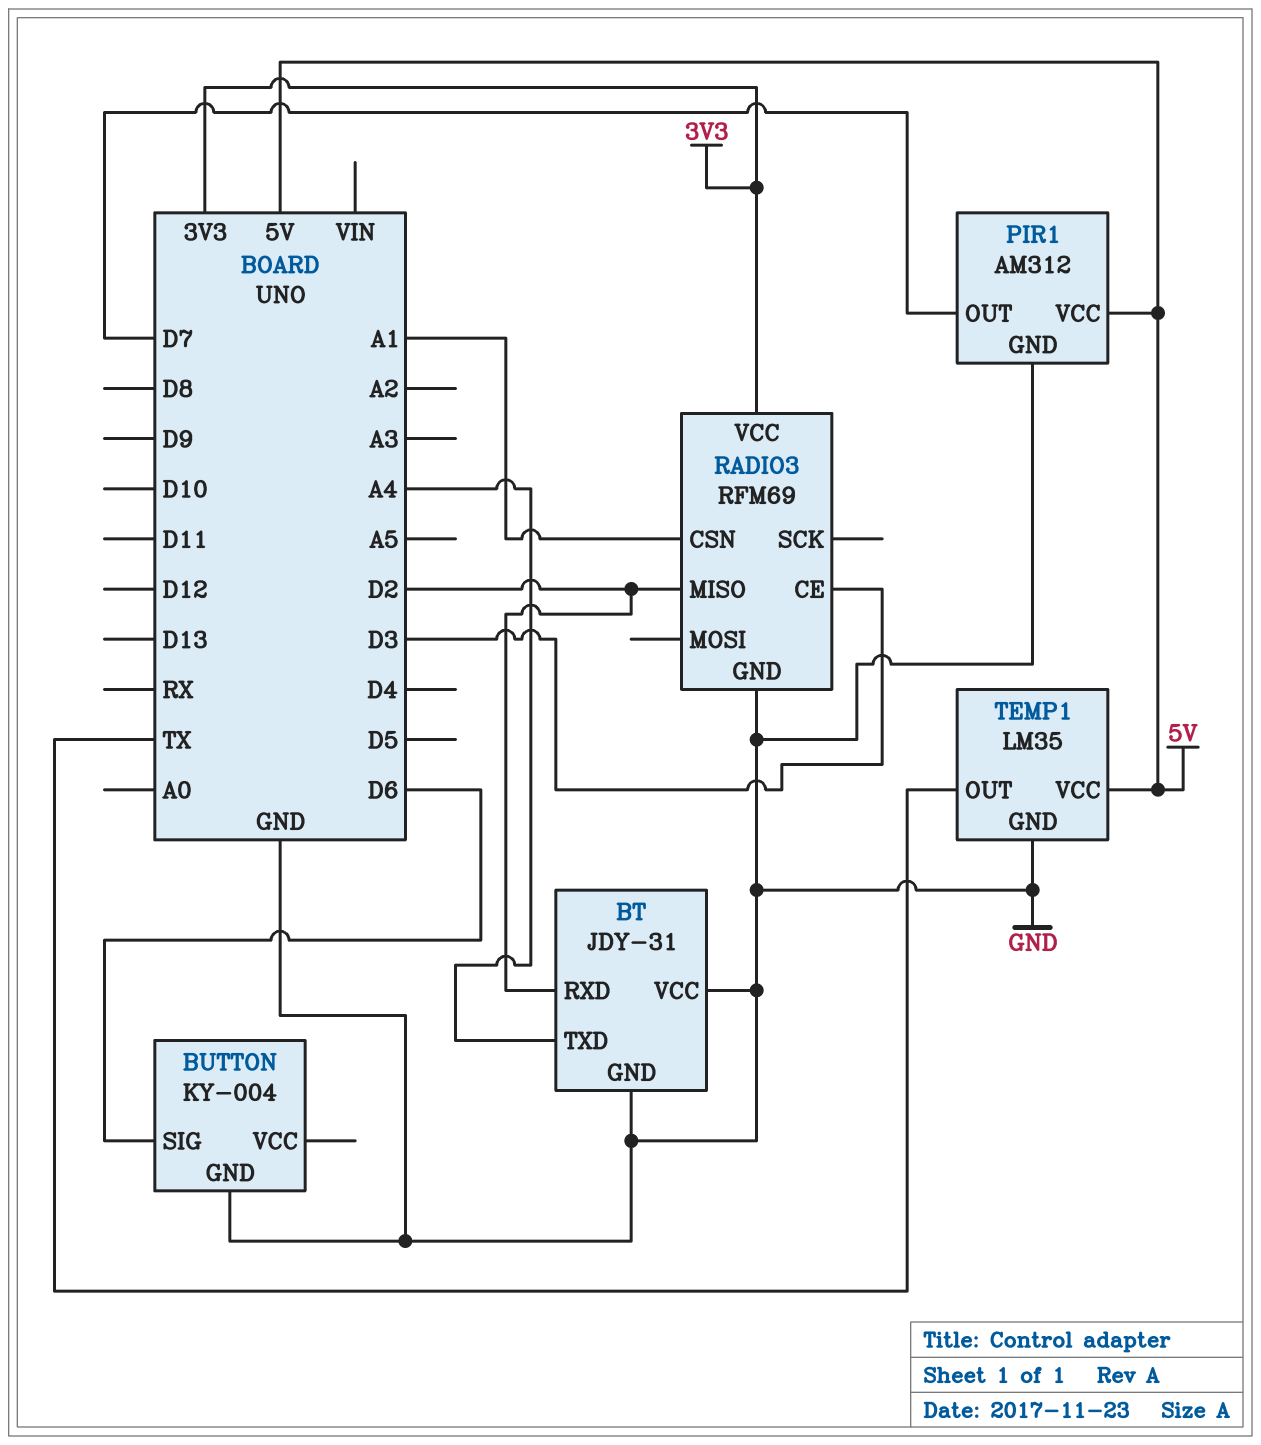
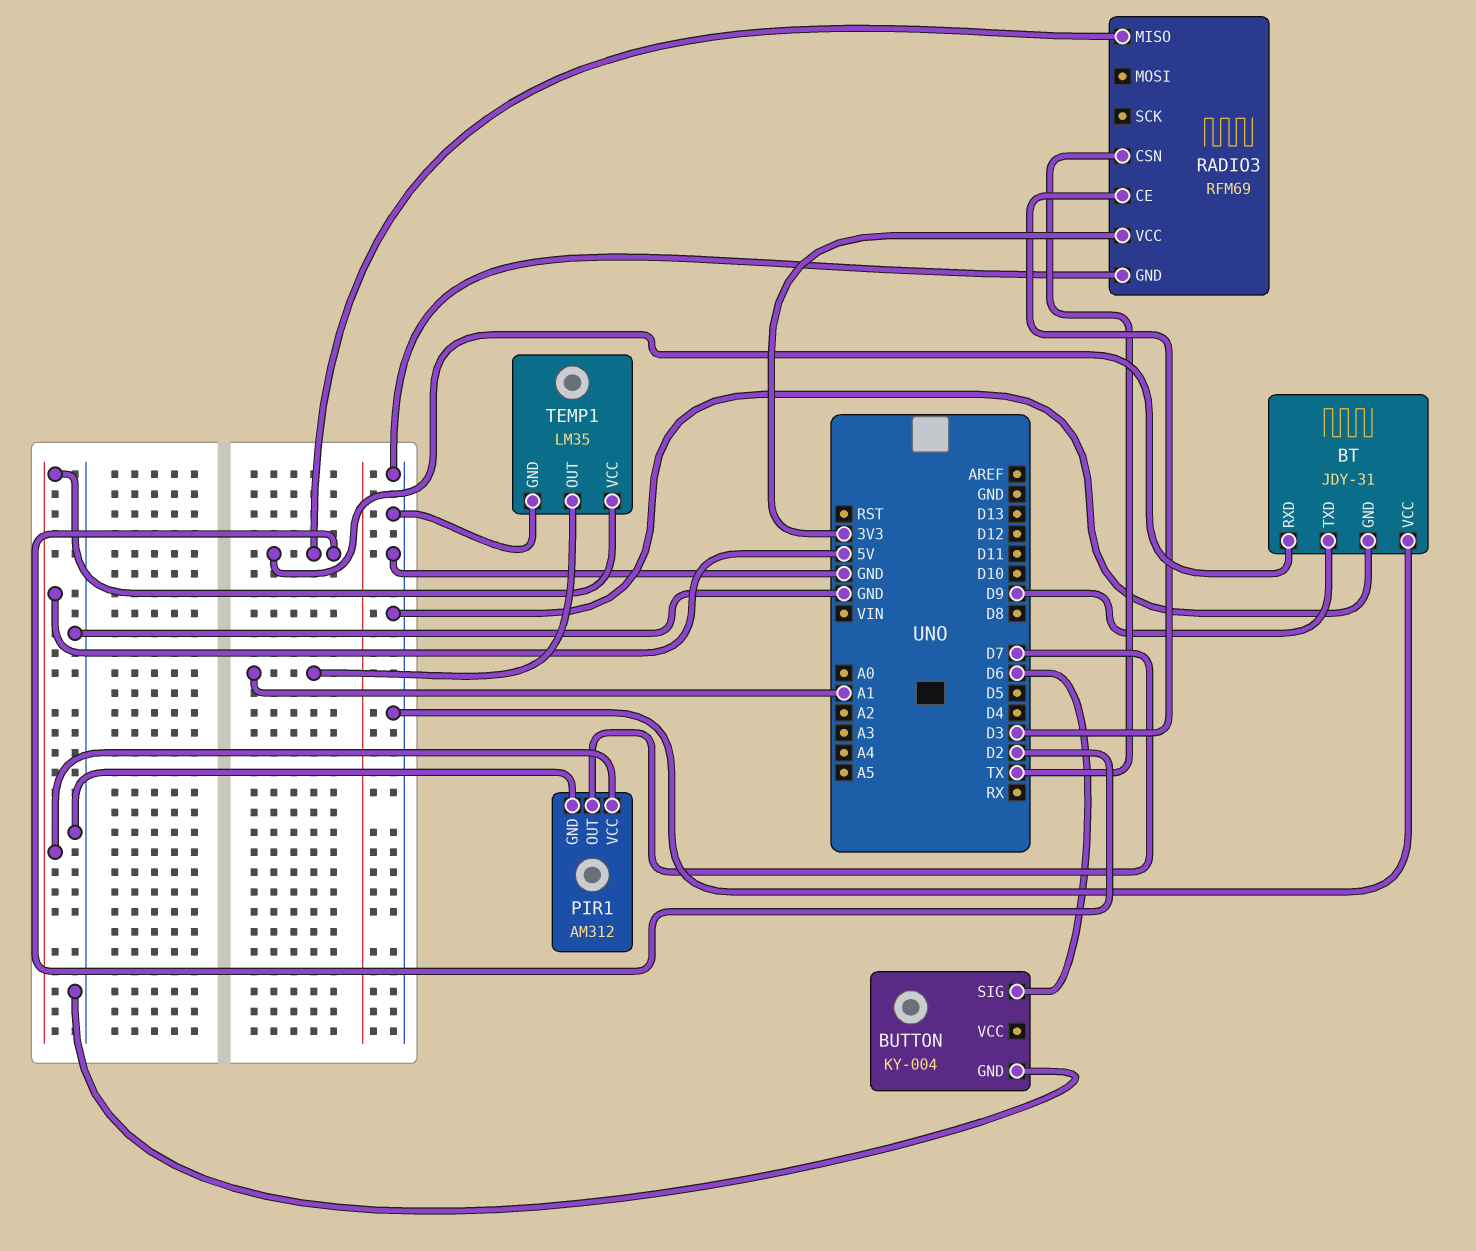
BT pin TXD: A4 -> D9
RADIO3 pin CSN: A1 -> TX
TEMP1 pin OUT: TX -> A1

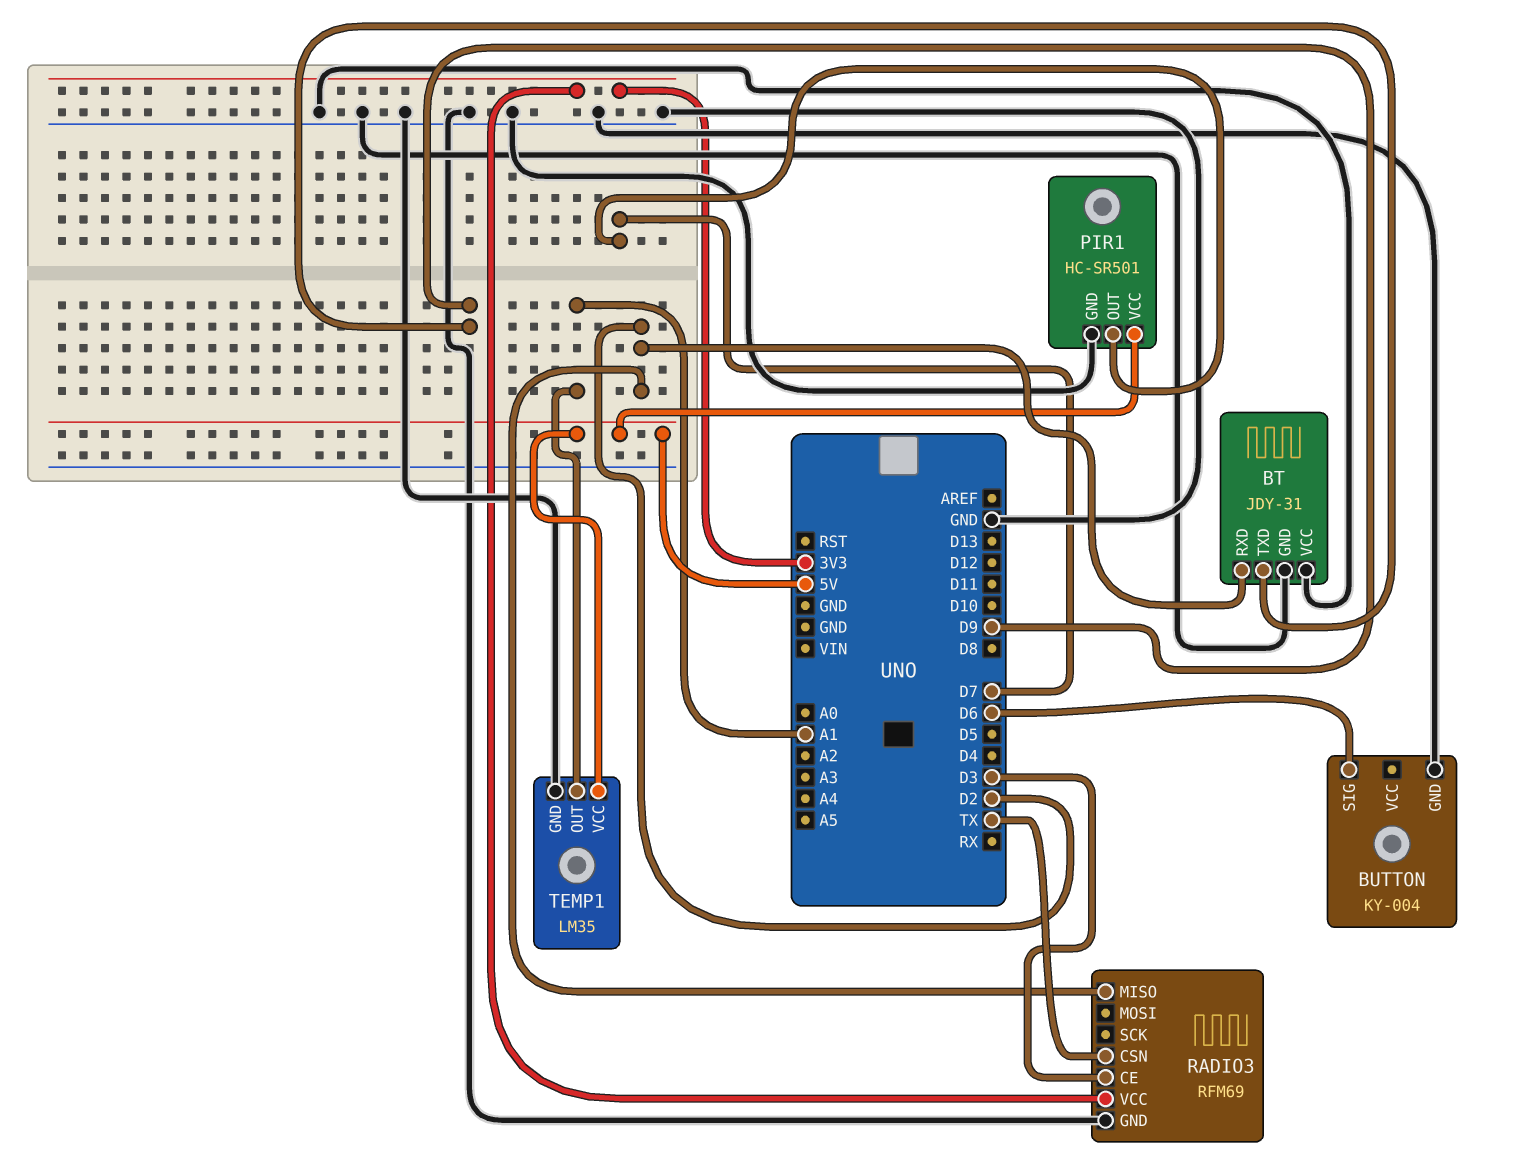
PIR1: AM312 -> HC-SR501

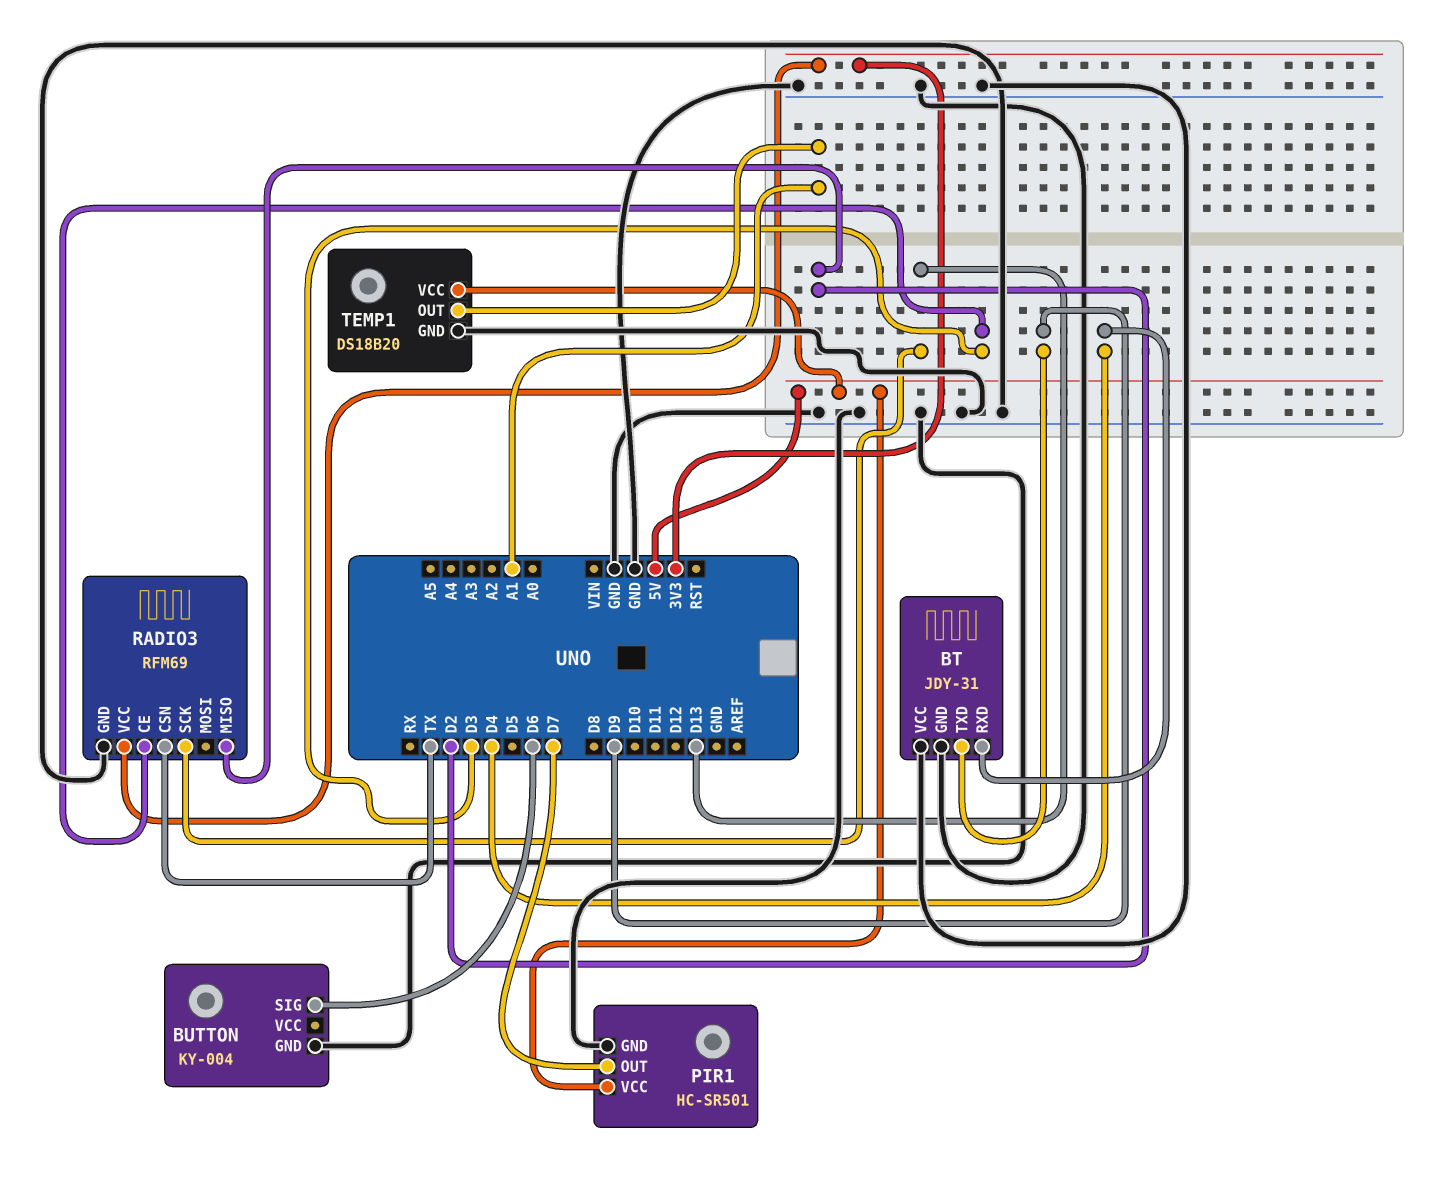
BT pin RXD: D2 -> D4
RADIO3 pin SCK: none -> D13
TEMP1: LM35 -> DS18B20

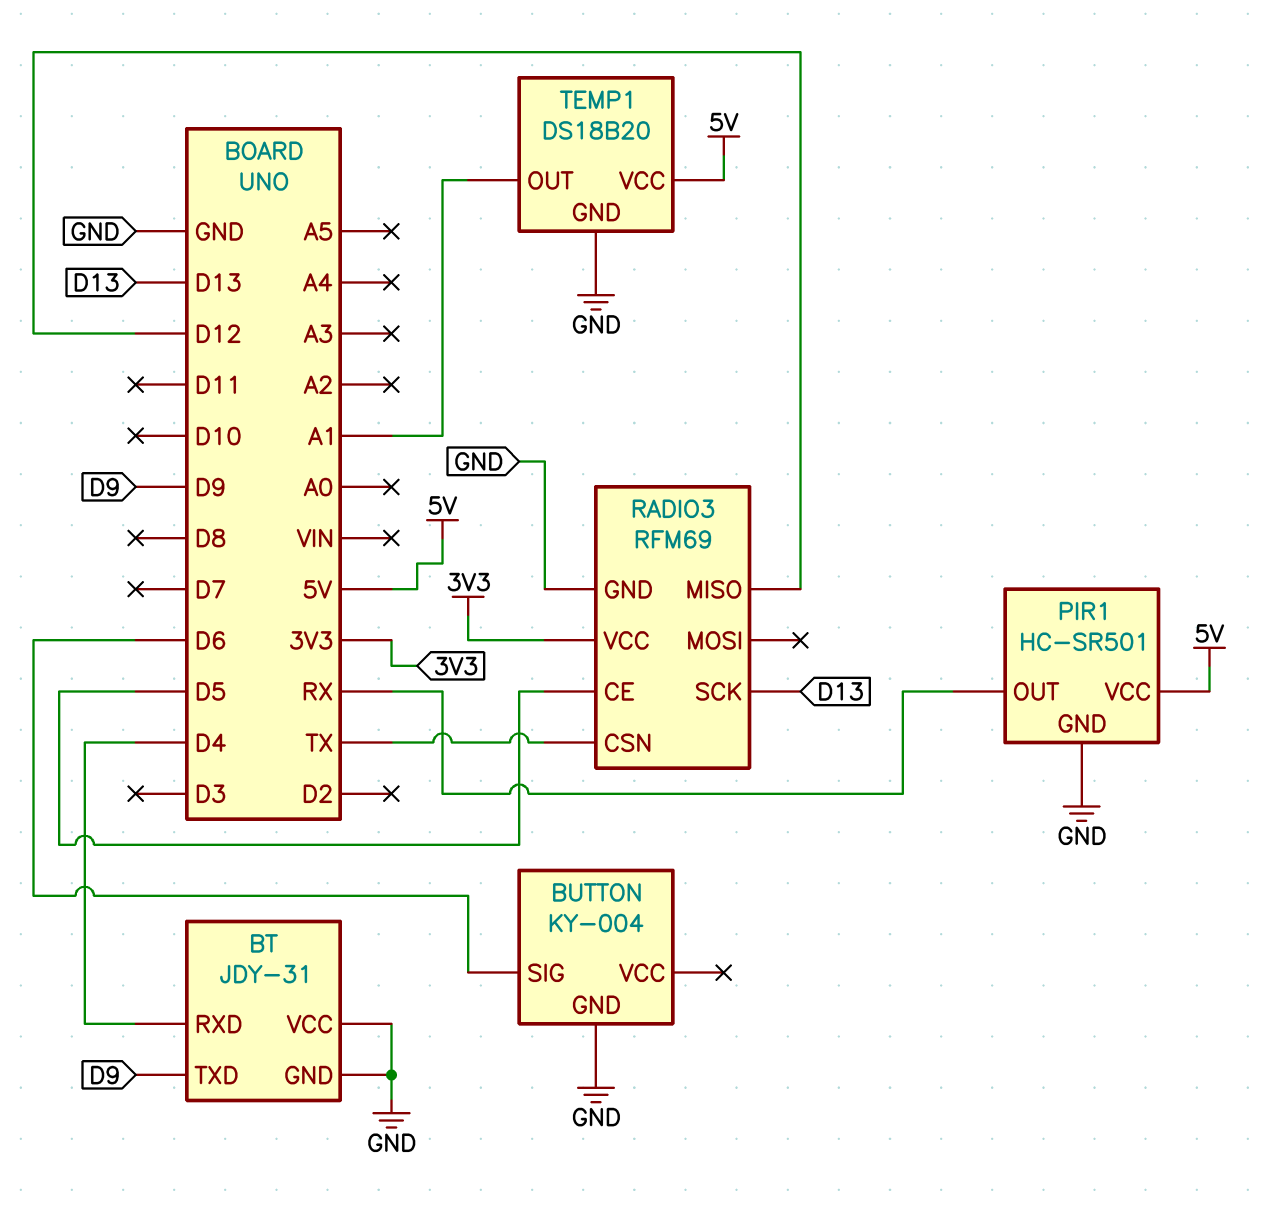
PIR1 pin OUT: D7 -> RX
RADIO3 pin CE: D3 -> D5
RADIO3 pin MISO: D2 -> D12

